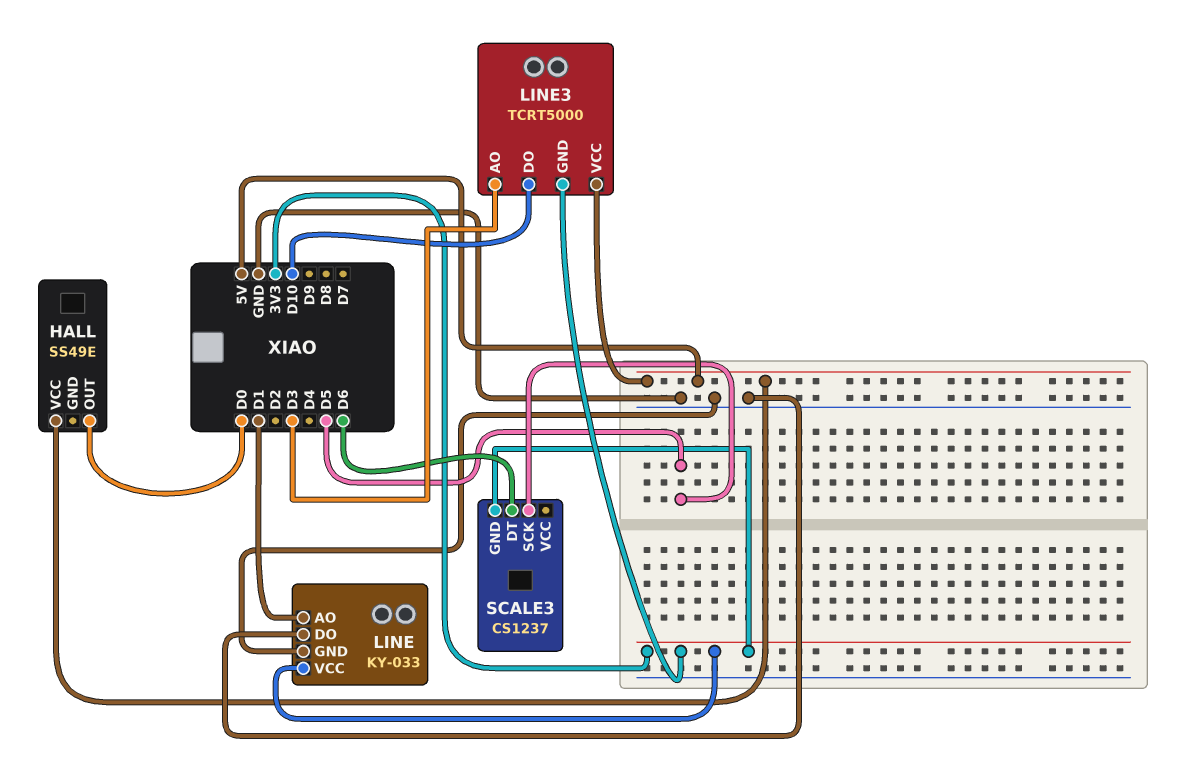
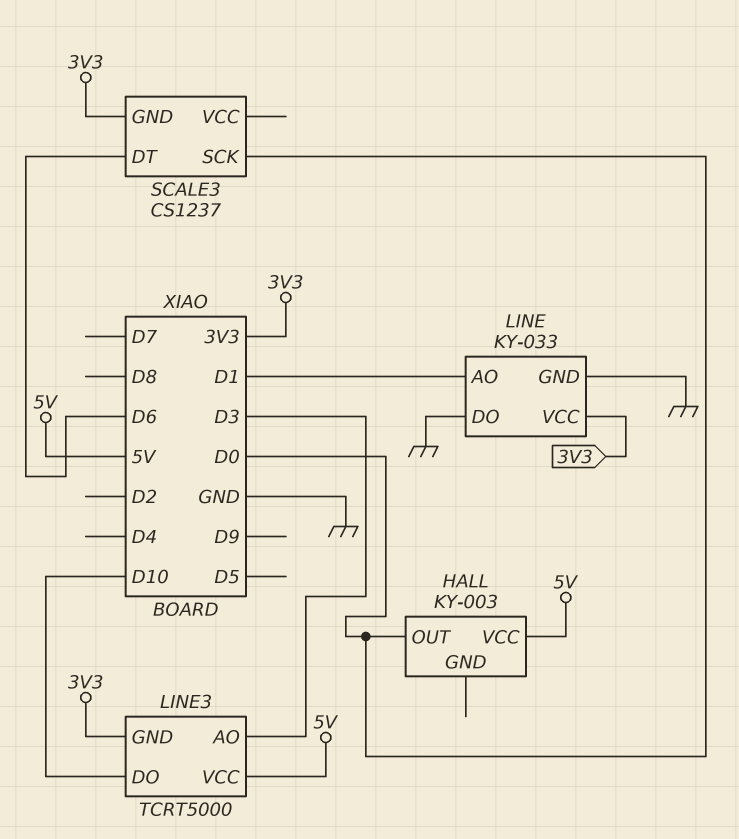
HALL: SS49E -> KY-003
SCALE3 pin SCK: D5 -> D0

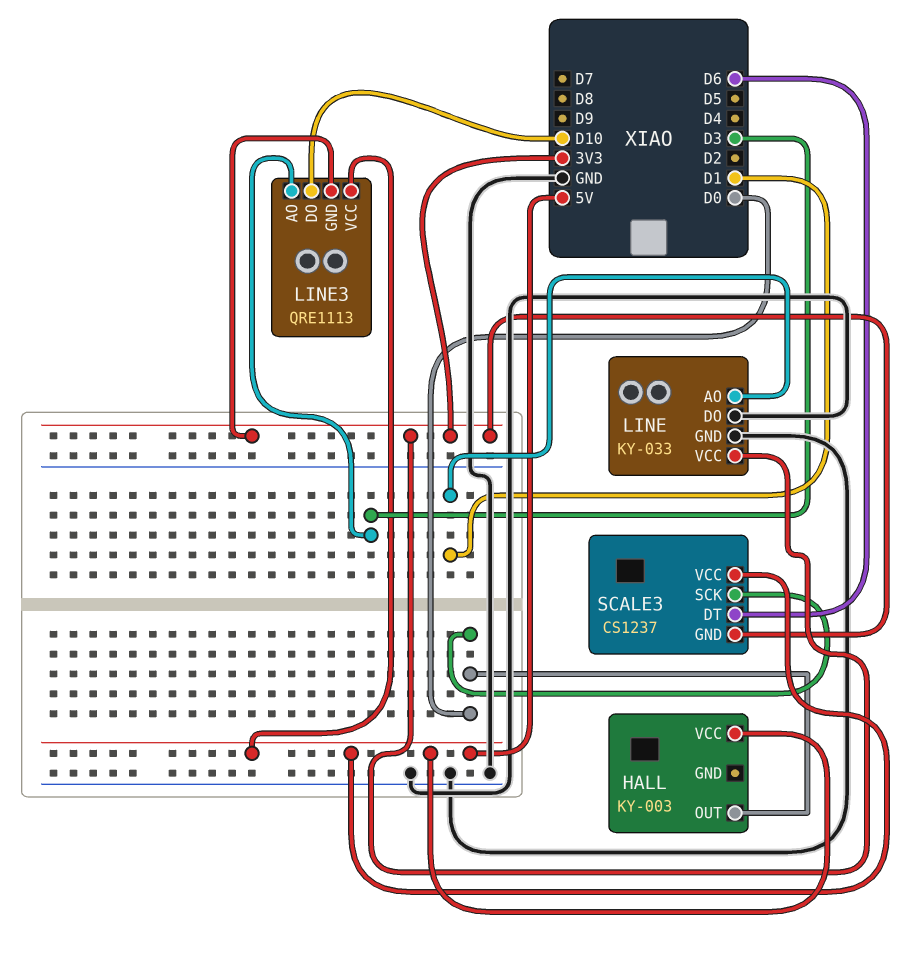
LINE3: TCRT5000 -> QRE1113
SCALE3 pin VCC: none -> 5V

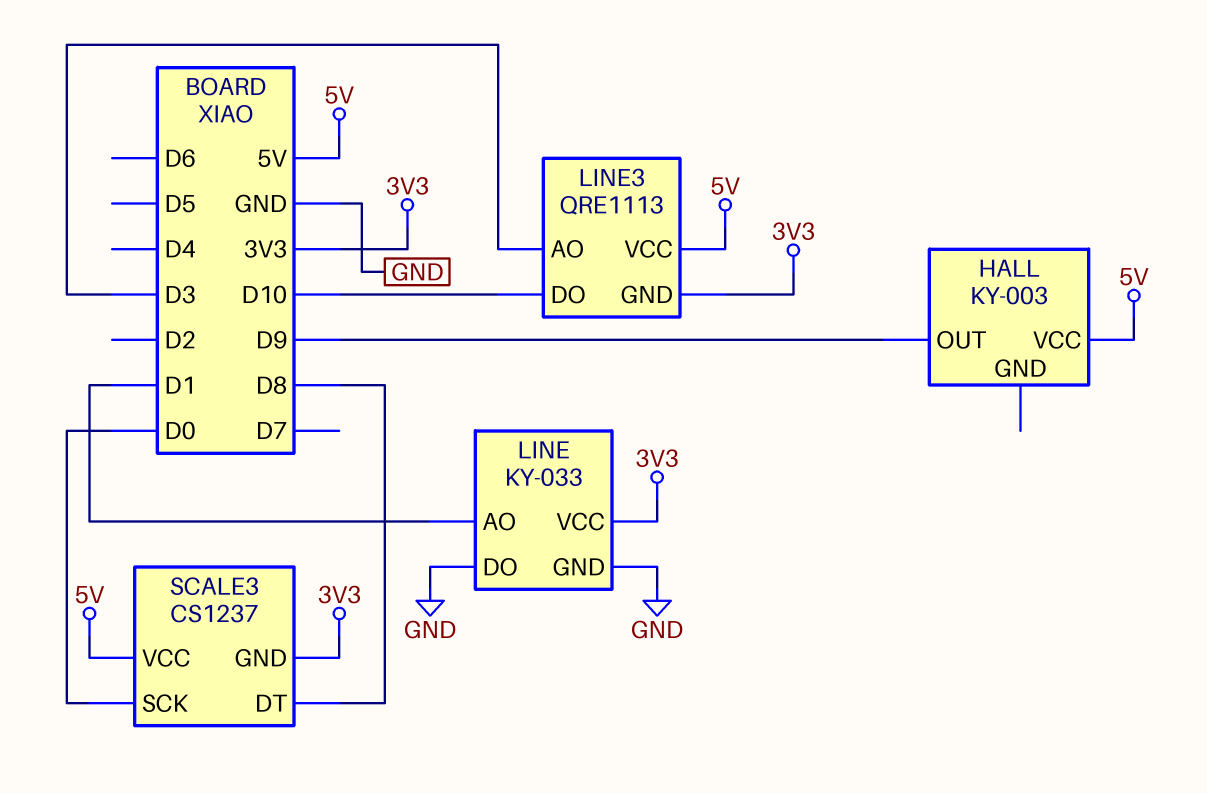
HALL pin OUT: D0 -> D9
SCALE3 pin DT: D6 -> D8

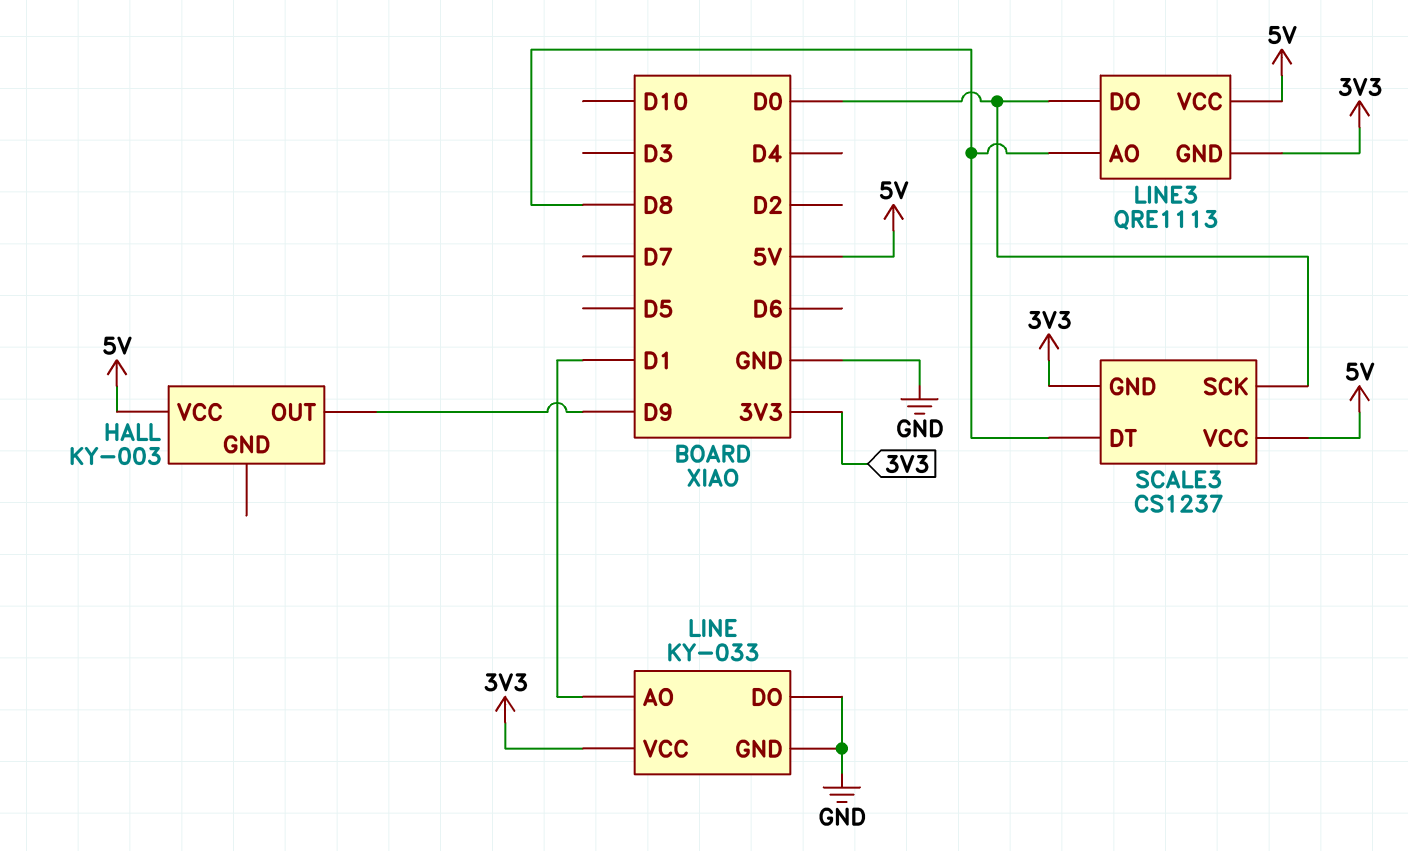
LINE3 pin AO: D3 -> D8
LINE3 pin DO: D10 -> D0

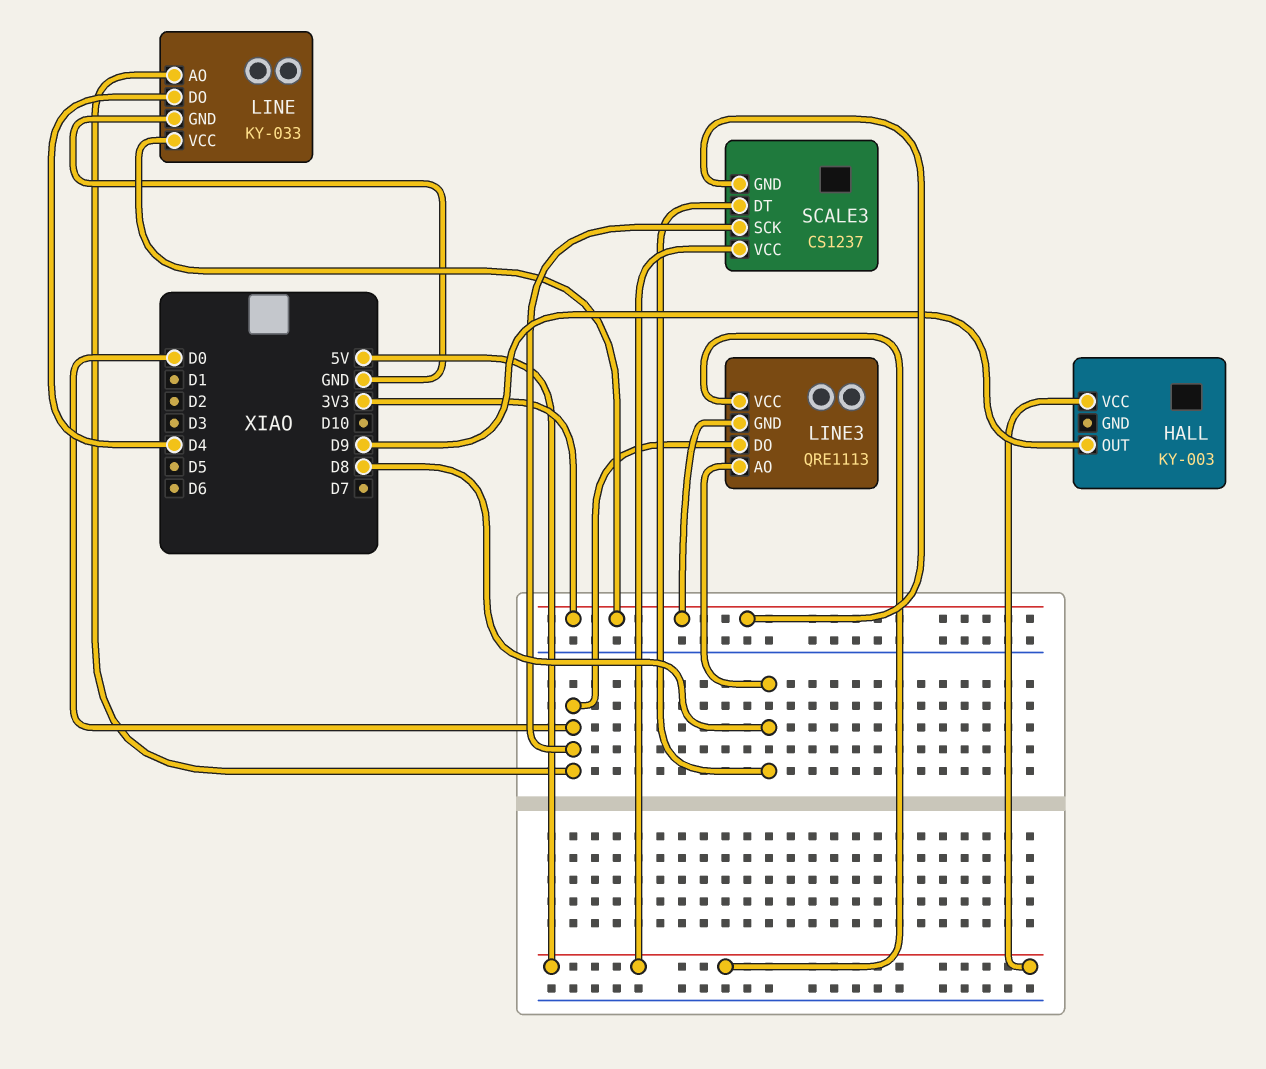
LINE pin AO: D1 -> D0
LINE pin DO: GND -> D4

